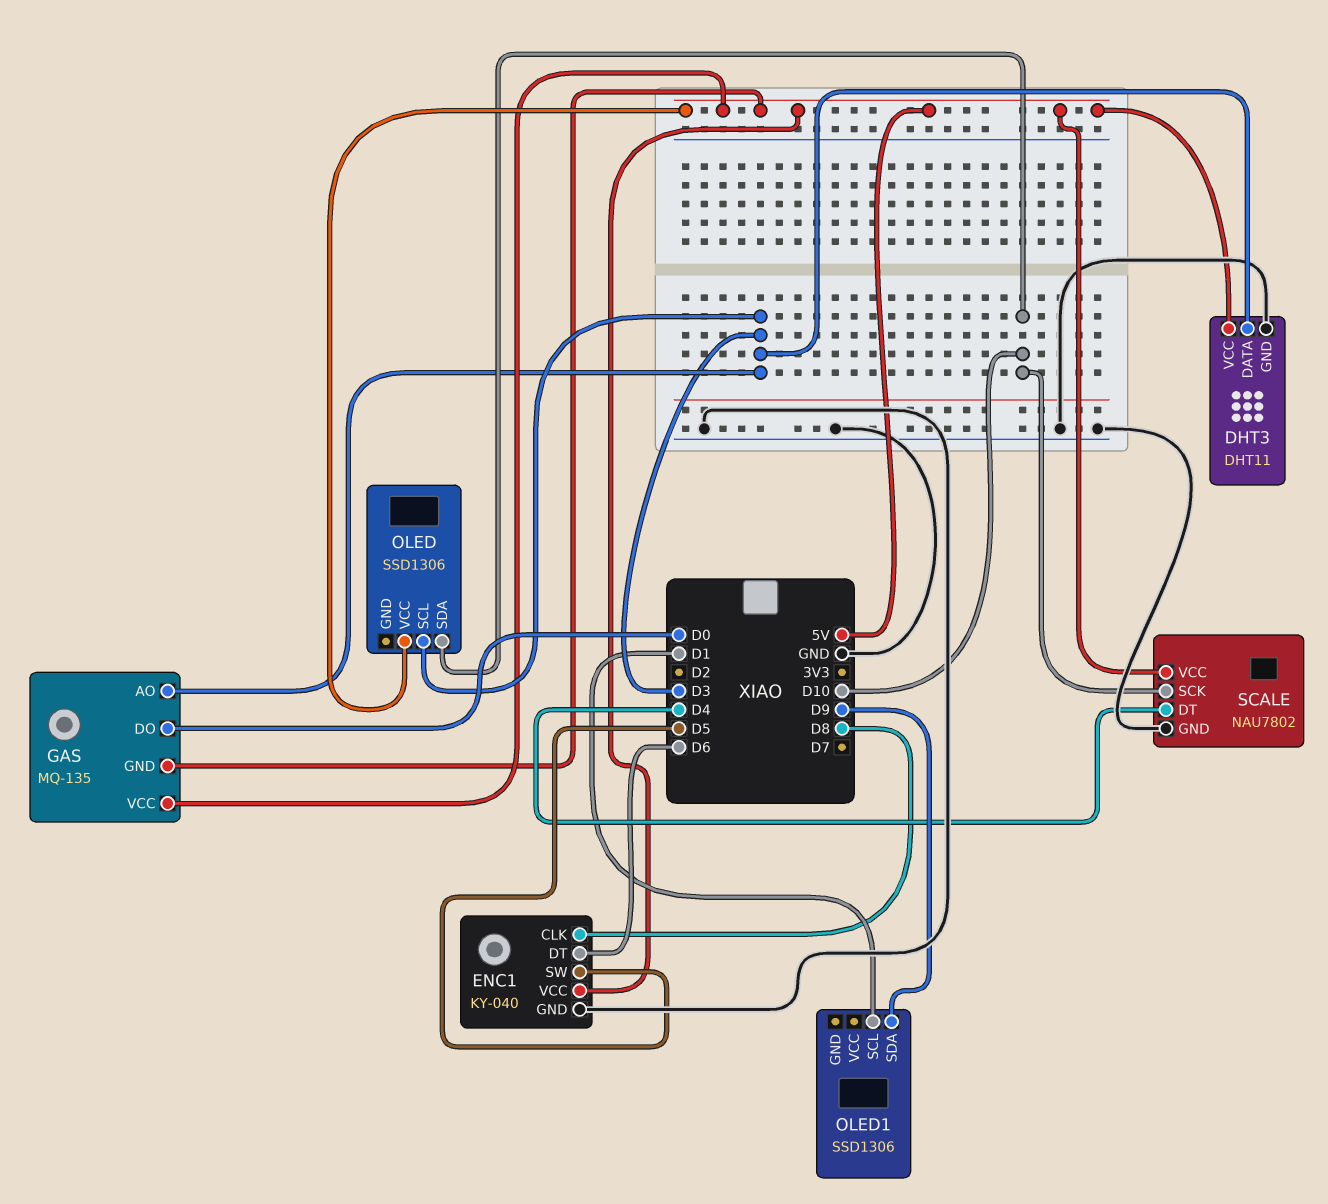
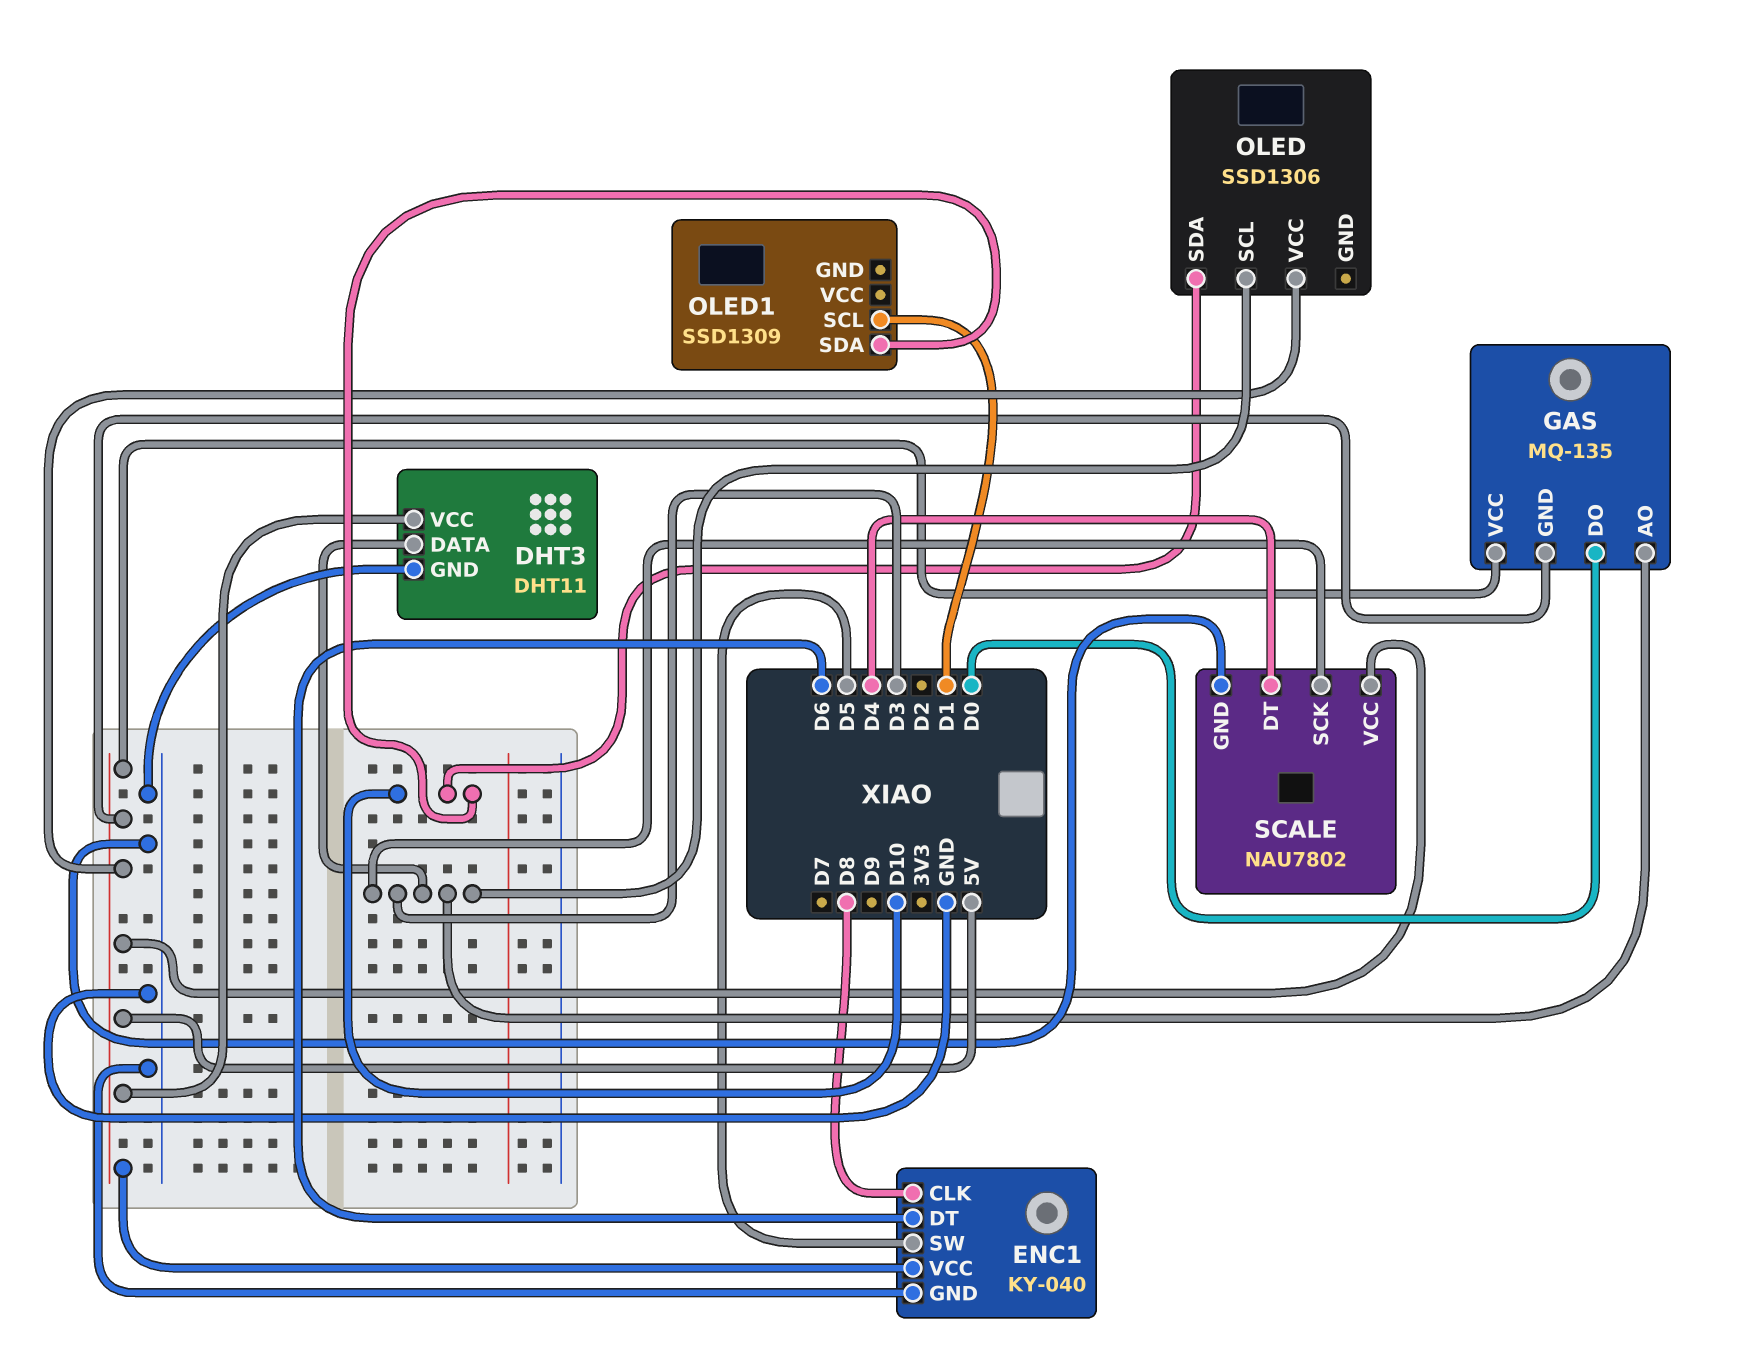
OLED1: SSD1306 -> SSD1309
OLED1 pin SDA: D9 -> D10
SCALE pin SCK: D10 -> D3

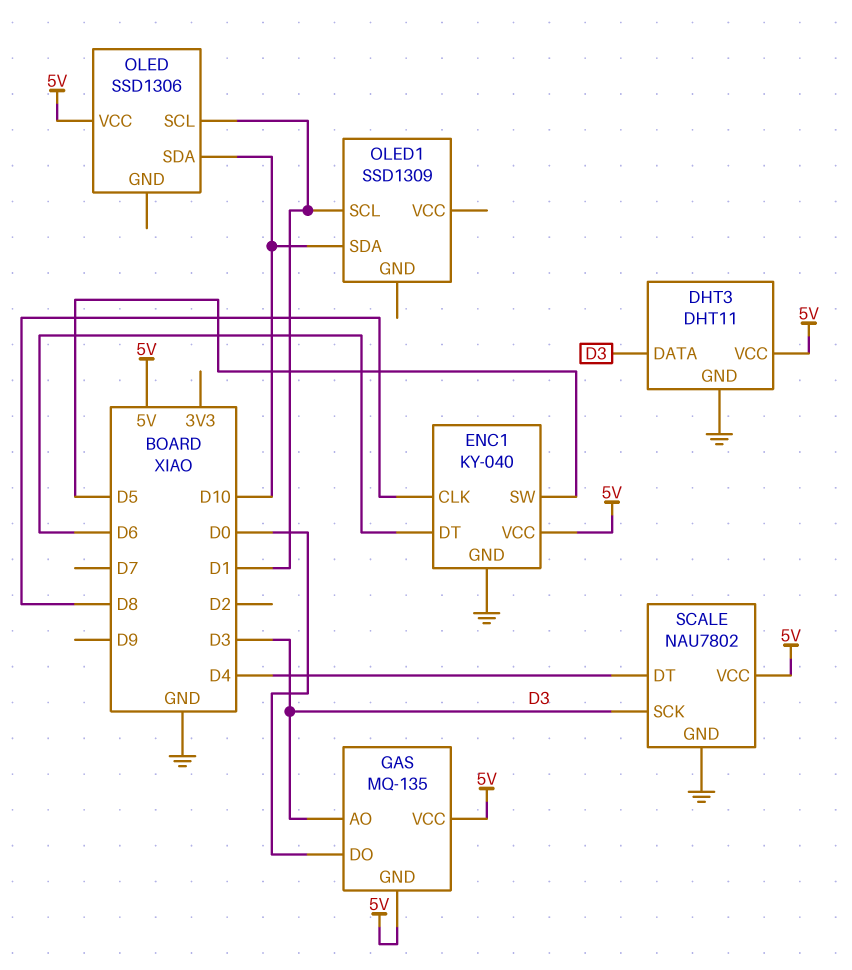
OLED pin SCL: D3 -> D1

